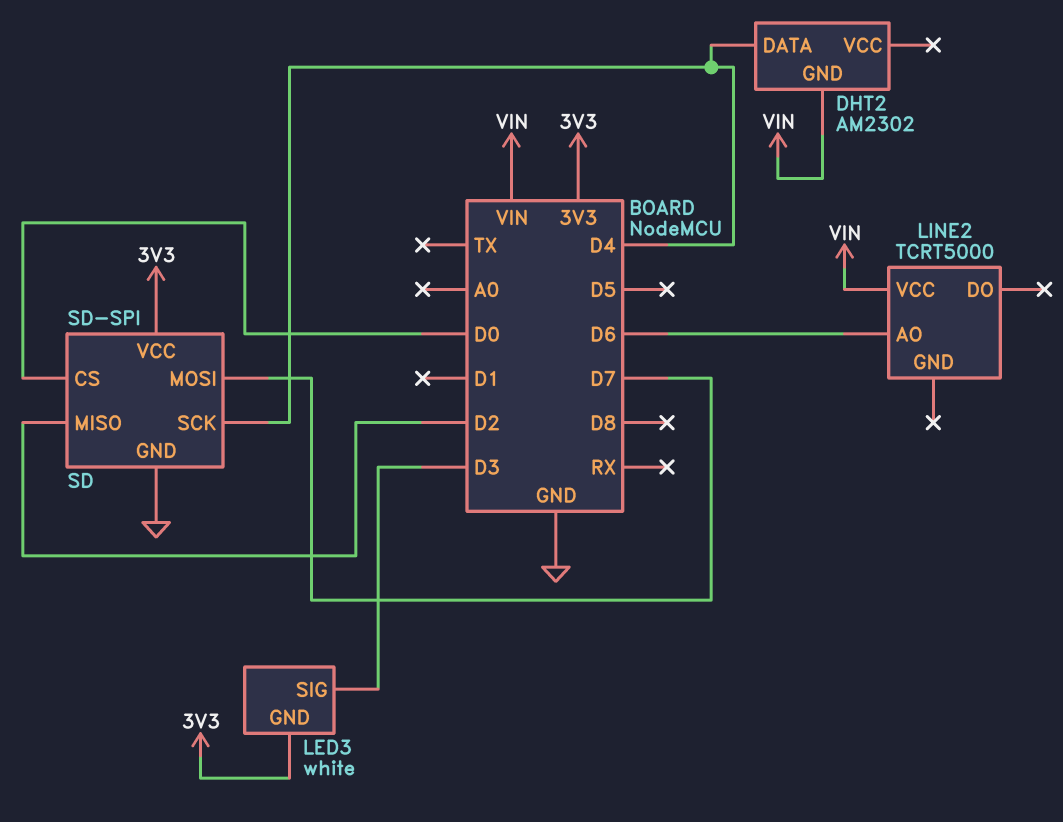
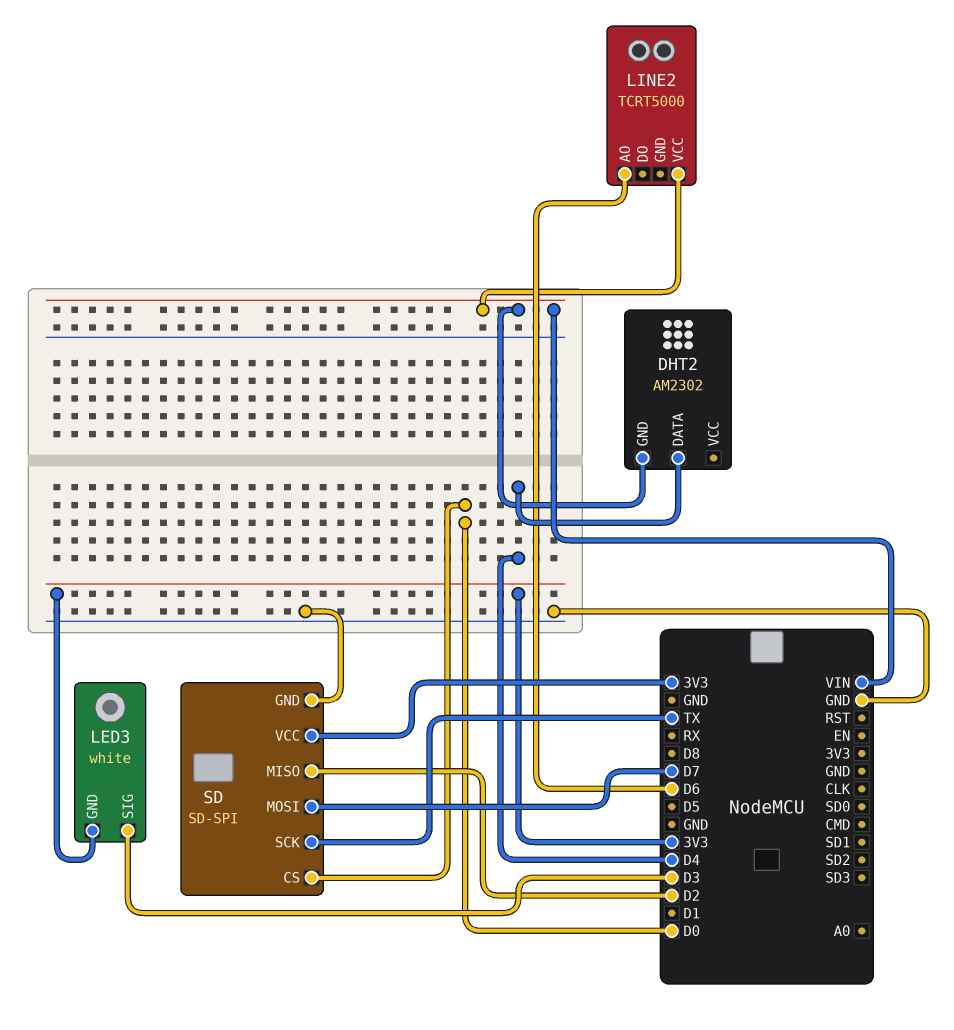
SD pin SCK: D4 -> TX

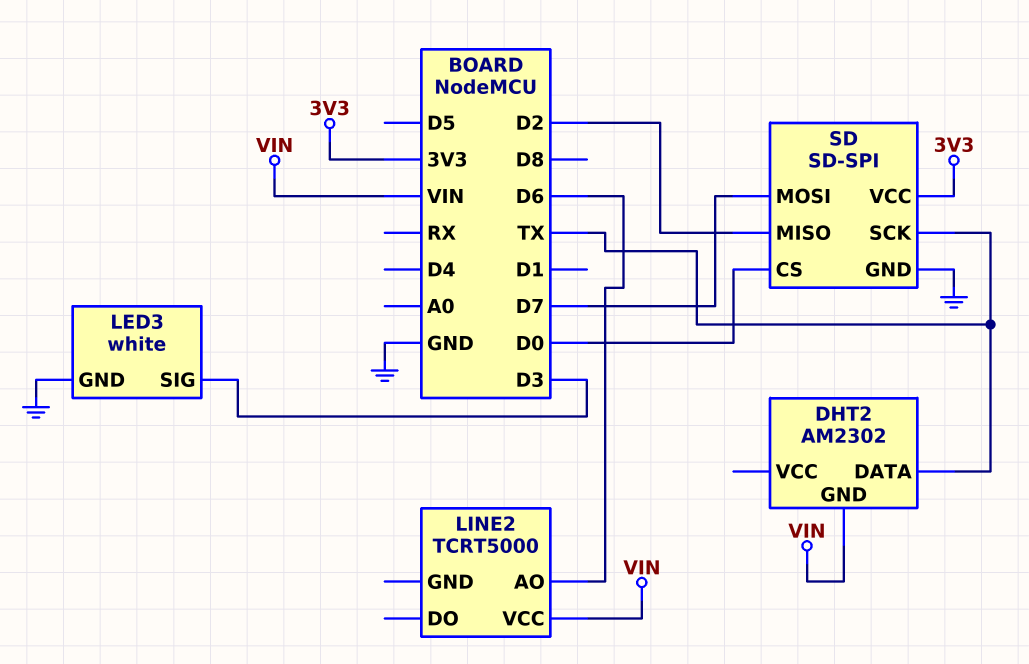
DHT2 pin DATA: D4 -> TX
LED3 pin GND: 3V3 -> GND

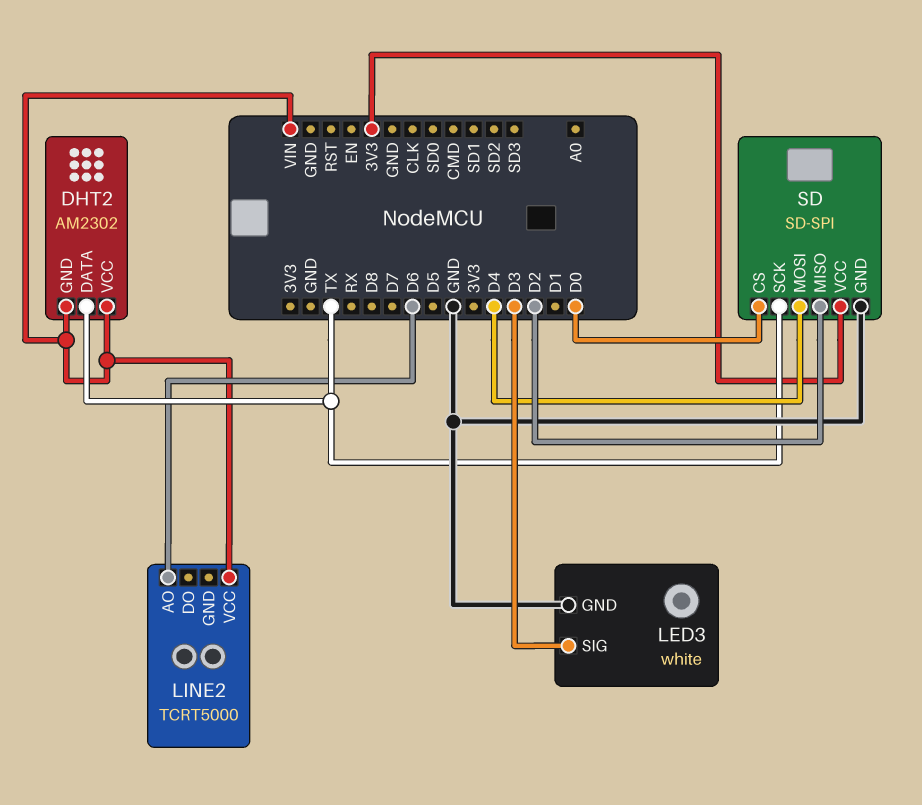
DHT2 pin VCC: none -> VIN
SD pin MOSI: D7 -> D4

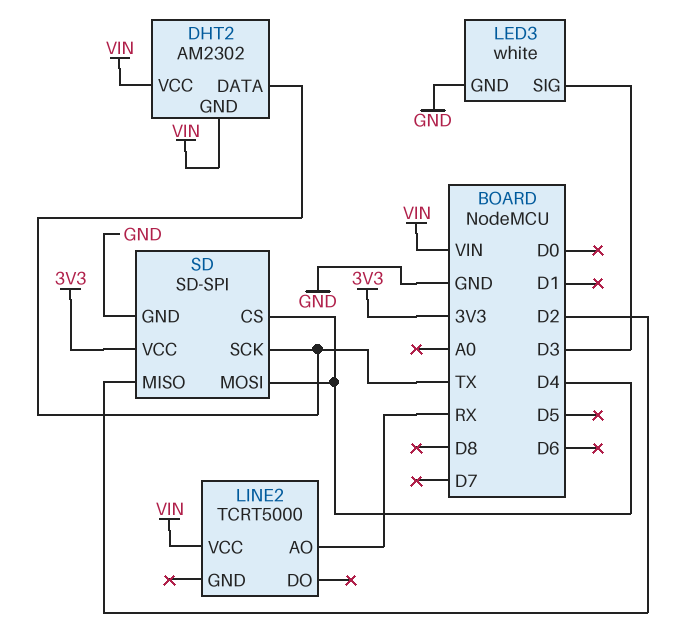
LINE2 pin AO: D6 -> RX
SD pin CS: D0 -> D4

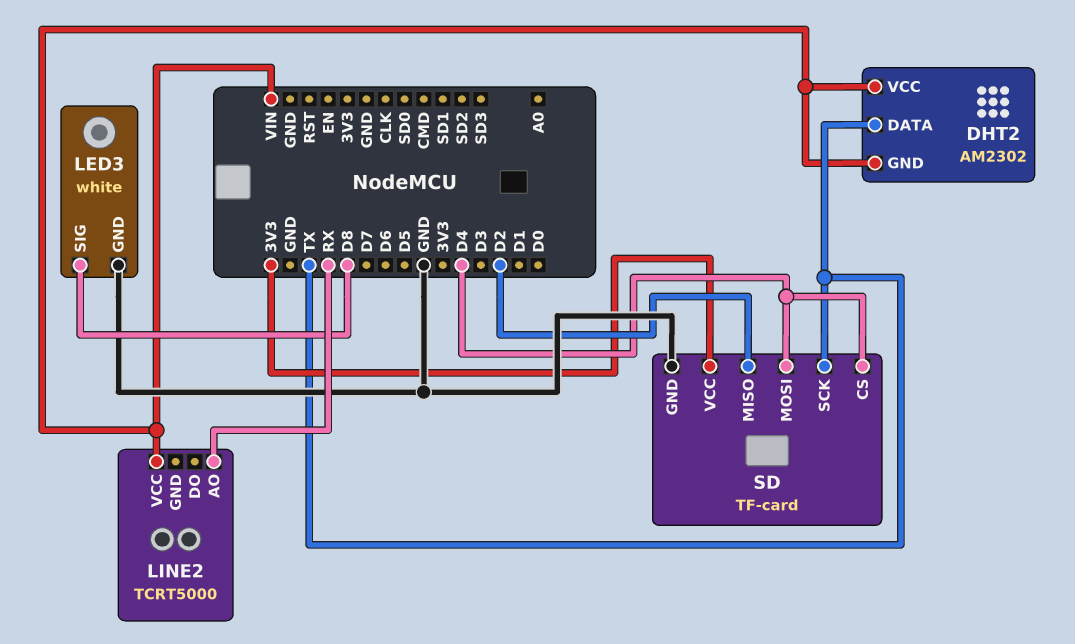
LED3 pin SIG: D3 -> D8
SD: SD-SPI -> TF-card

